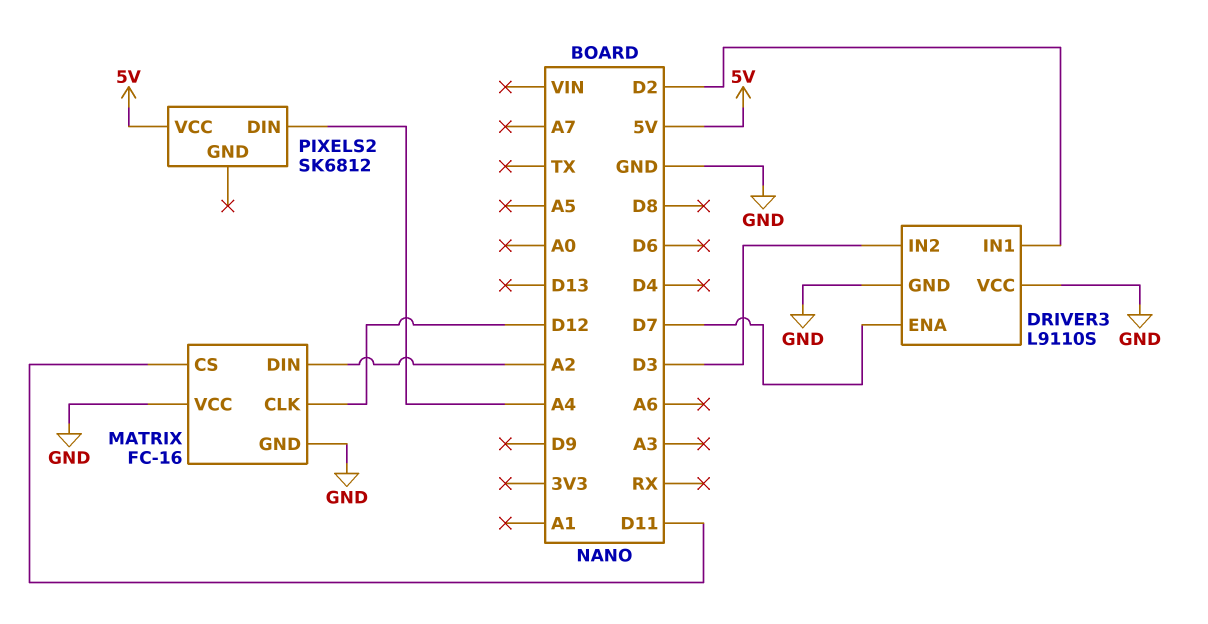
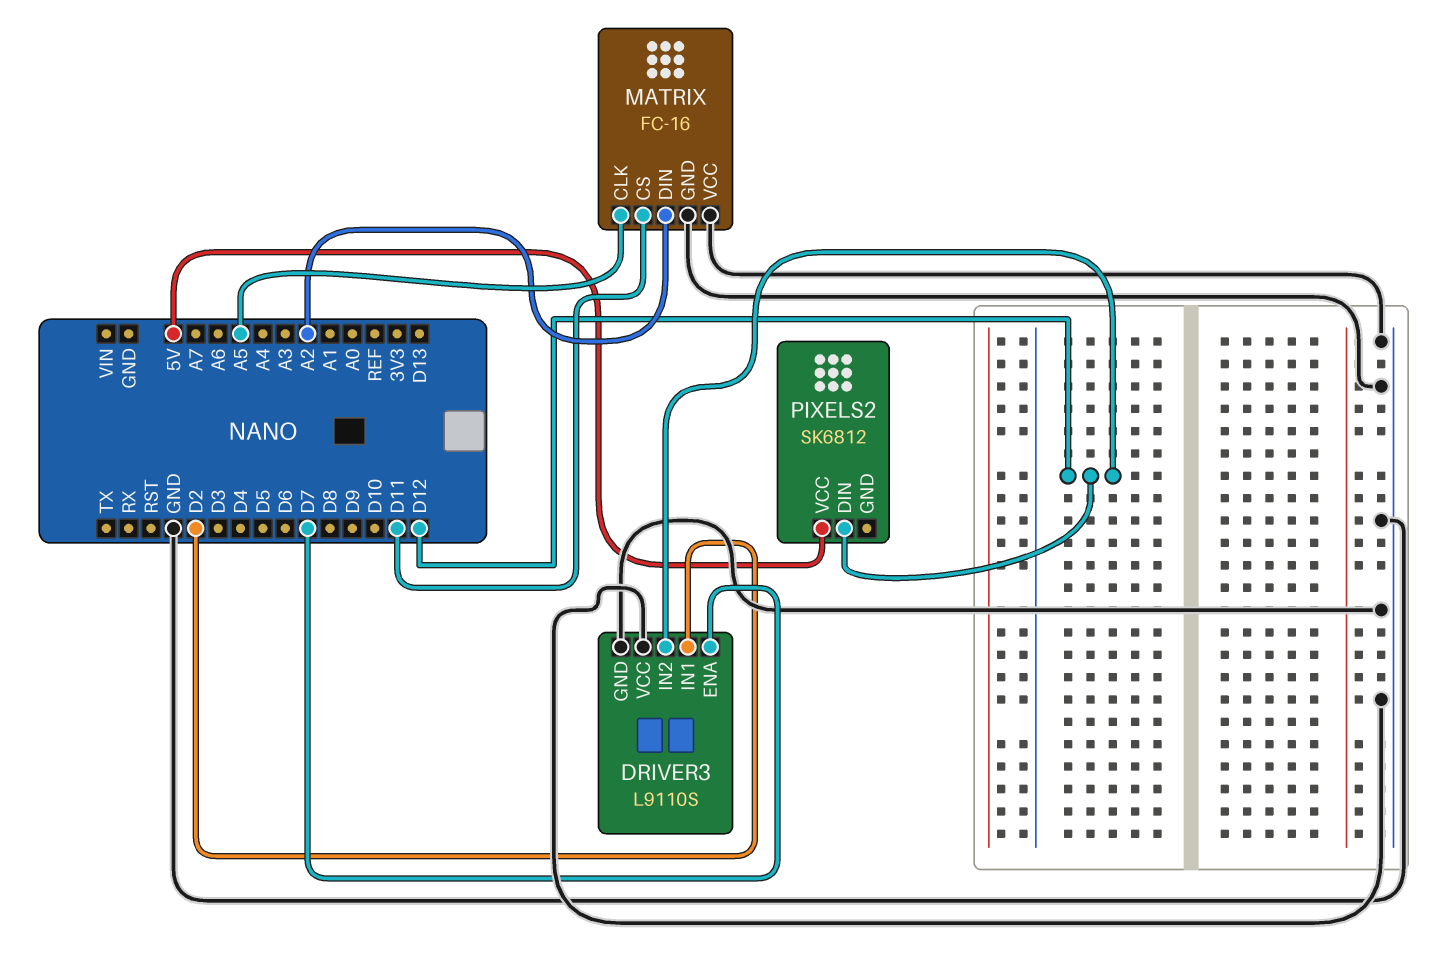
DRIVER3 pin IN2: D3 -> D12
MATRIX pin CLK: D12 -> A5
PIXELS2 pin DIN: A4 -> D12

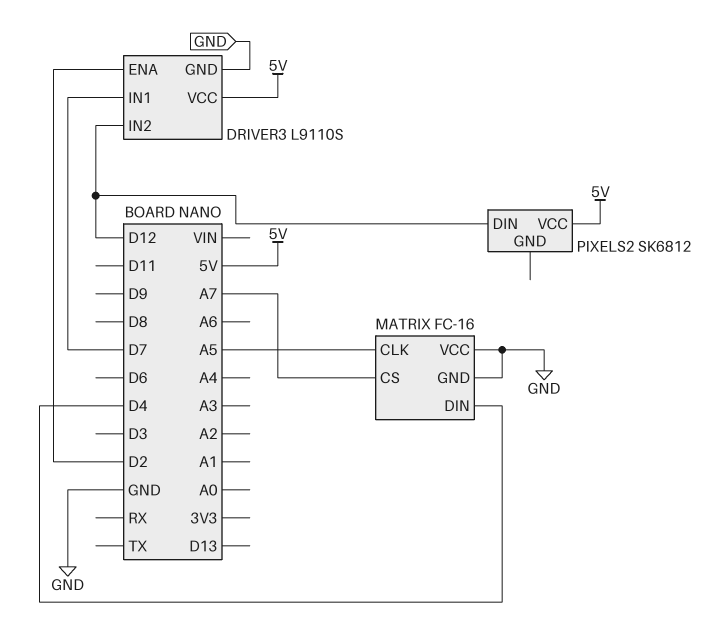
DRIVER3 pin ENA: D7 -> D2
DRIVER3 pin IN1: D2 -> D7
DRIVER3 pin VCC: GND -> 5V
MATRIX pin CS: D11 -> A7
MATRIX pin DIN: A2 -> D4

